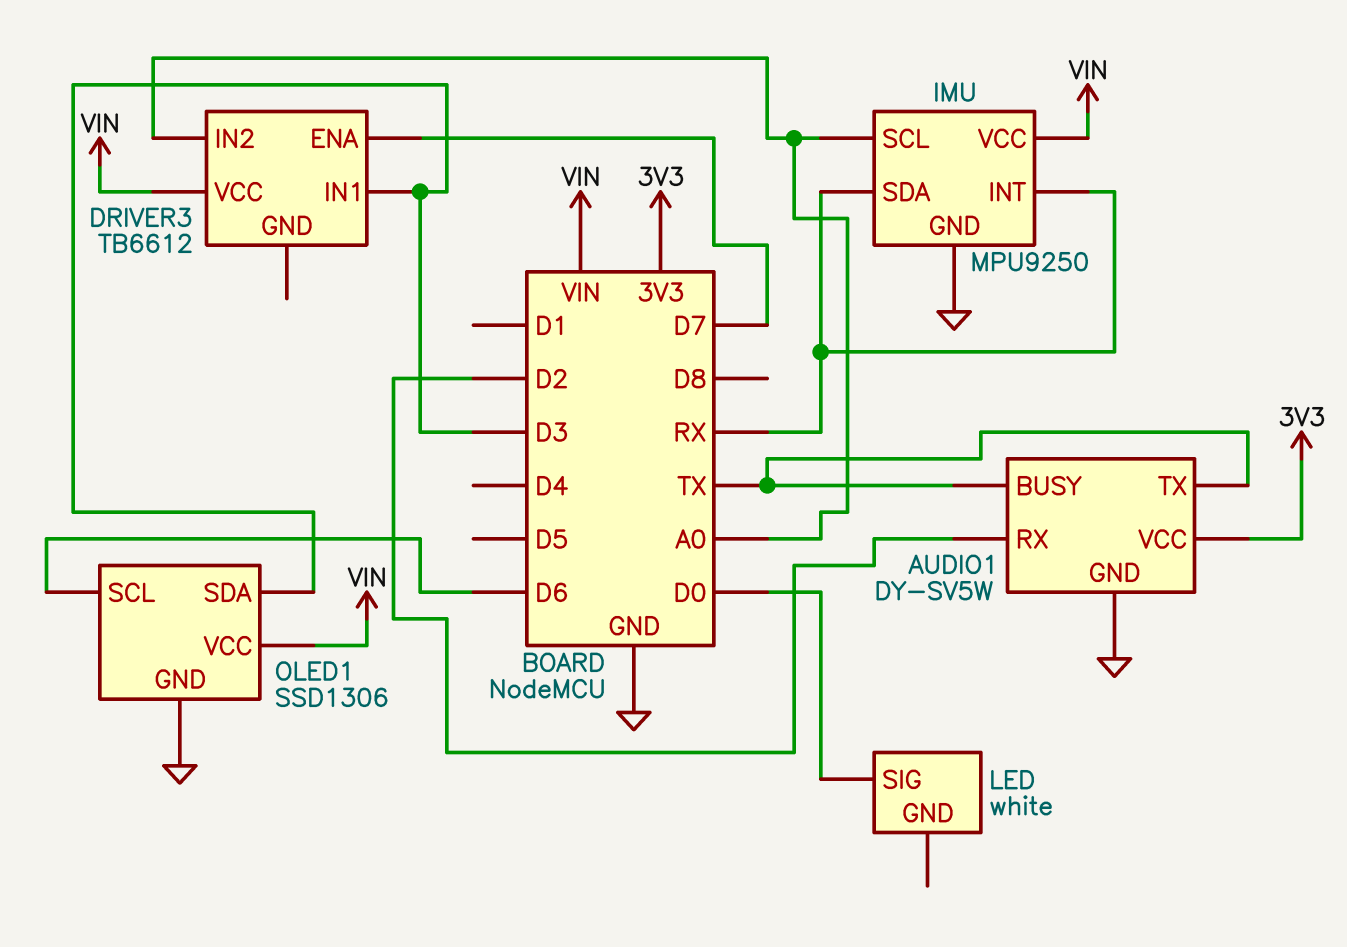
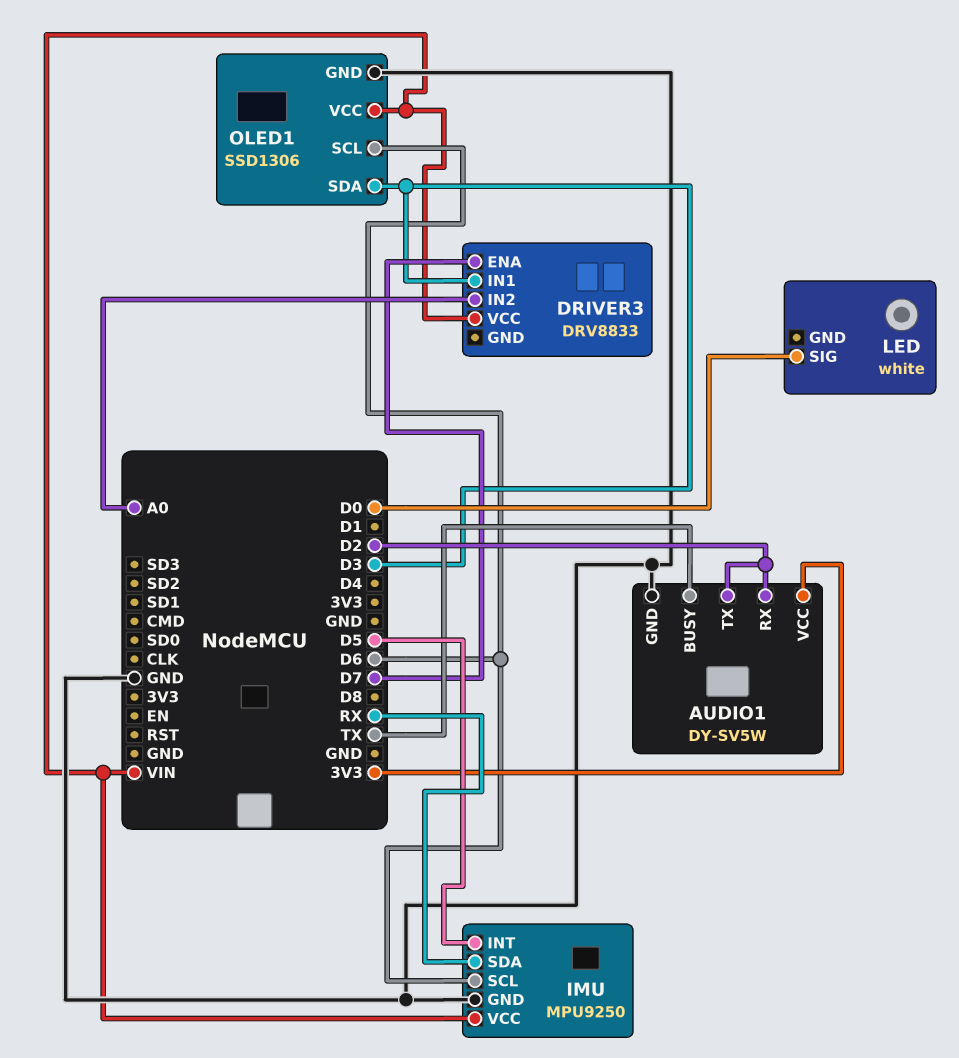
AUDIO1 pin TX: TX -> D2
DRIVER3: TB6612 -> DRV8833
IMU pin INT: RX -> D5
IMU pin SCL: A0 -> D6

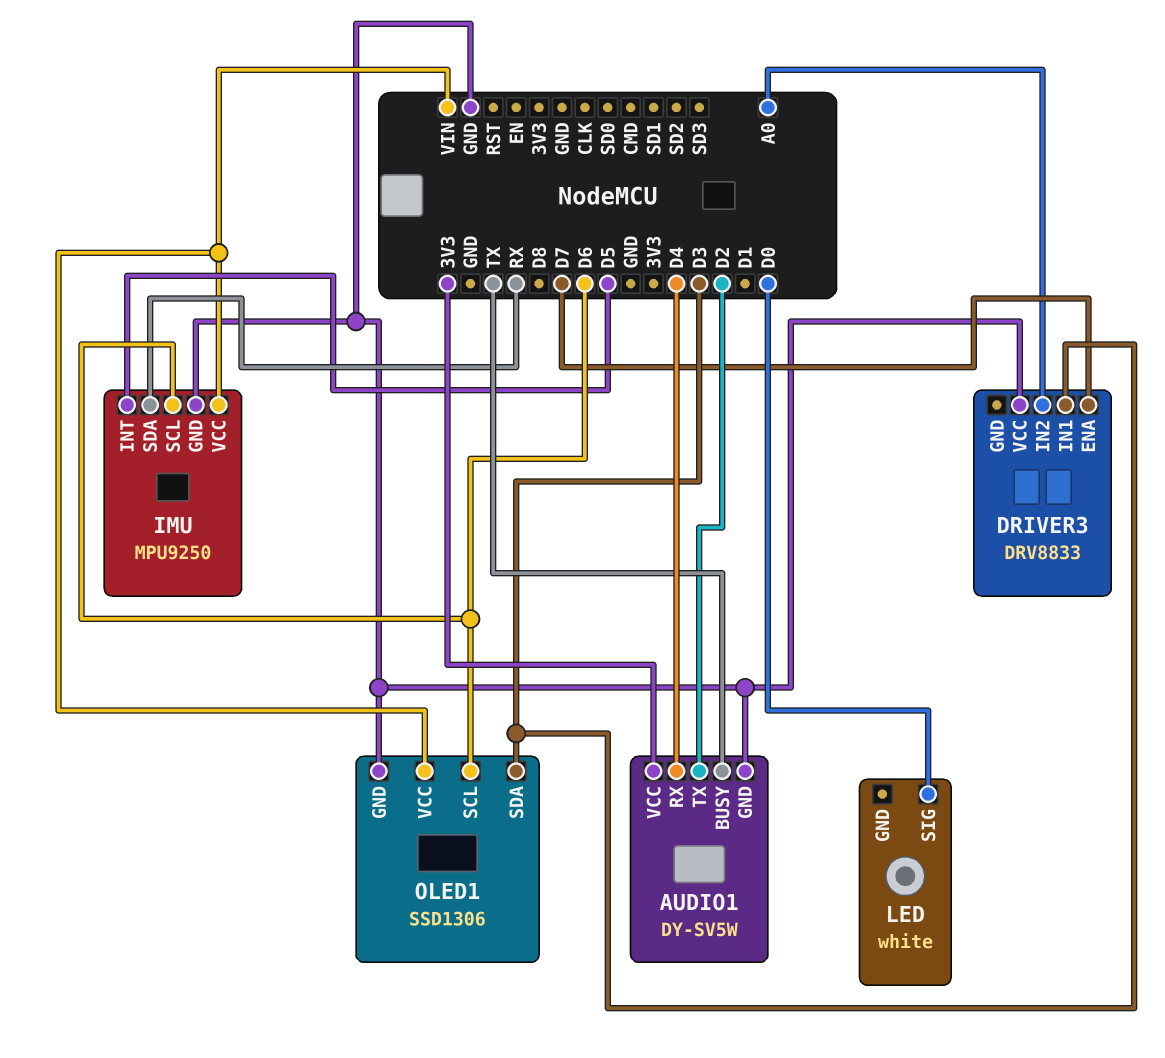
AUDIO1 pin RX: D2 -> D4
DRIVER3 pin VCC: VIN -> GND

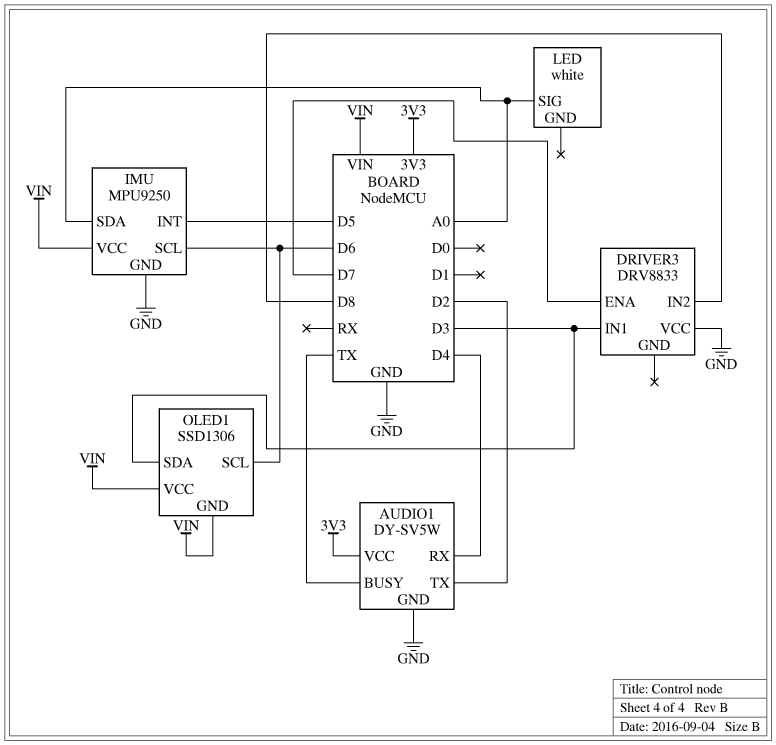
DRIVER3 pin IN2: A0 -> D8
IMU pin SDA: RX -> A0
LED pin SIG: D0 -> A0
OLED1 pin GND: GND -> VIN

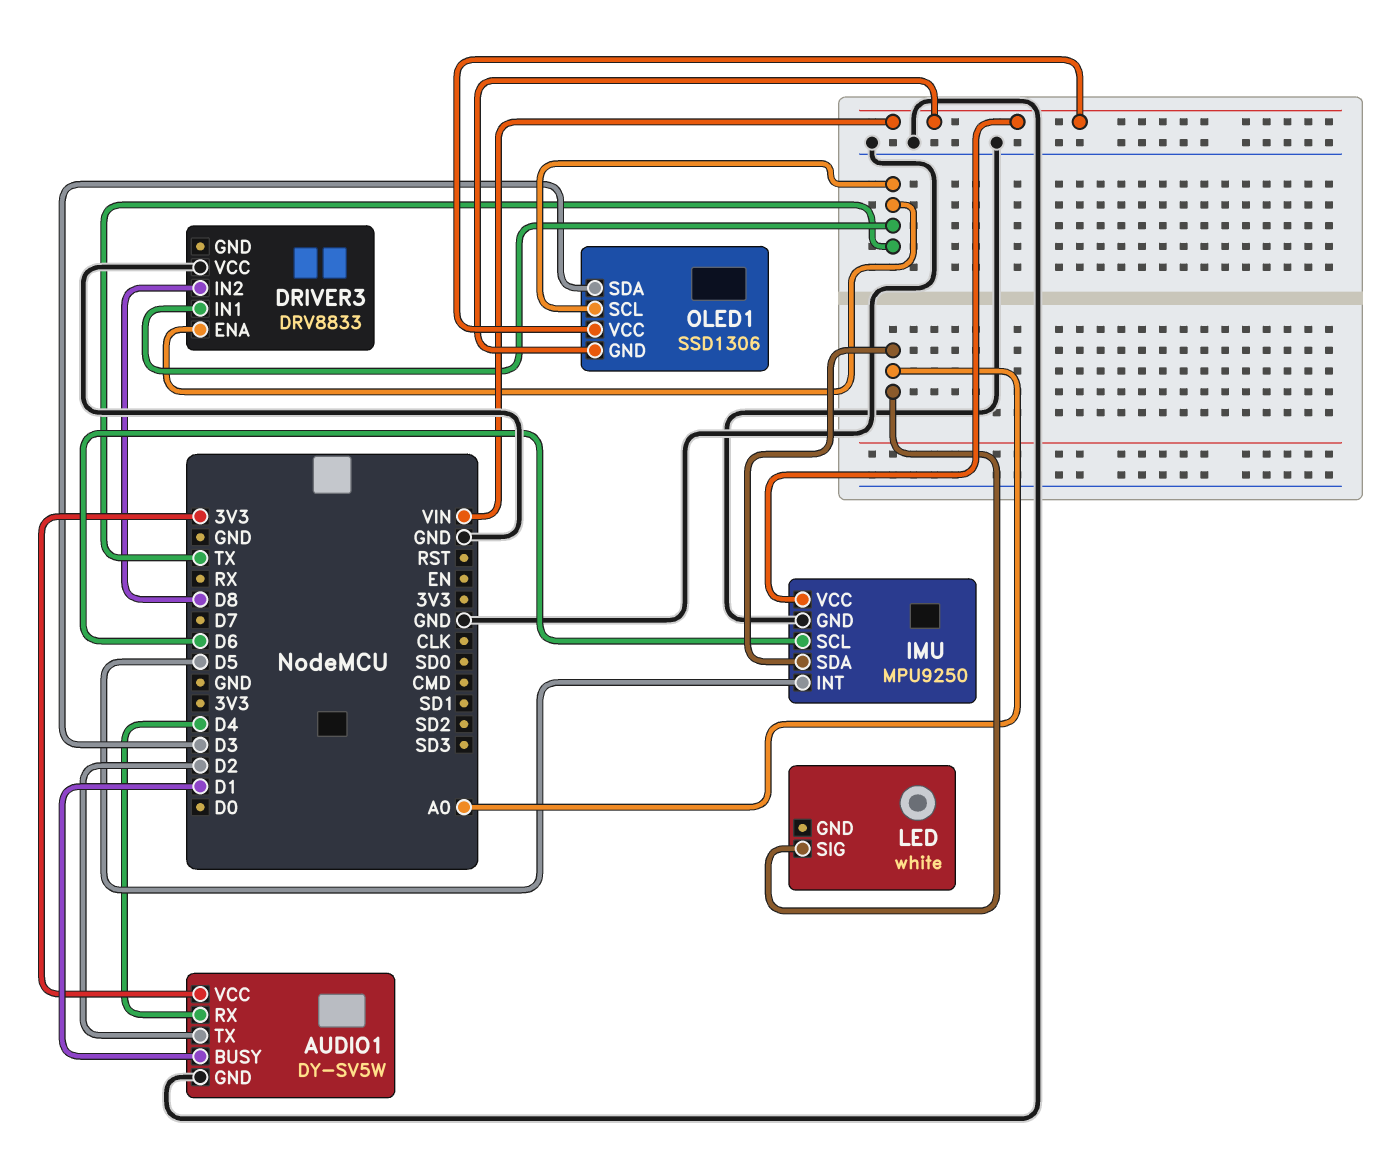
AUDIO1 pin BUSY: TX -> D1
DRIVER3 pin ENA: D7 -> TX
DRIVER3 pin IN1: D3 -> TX
OLED1 pin SCL: D6 -> TX

